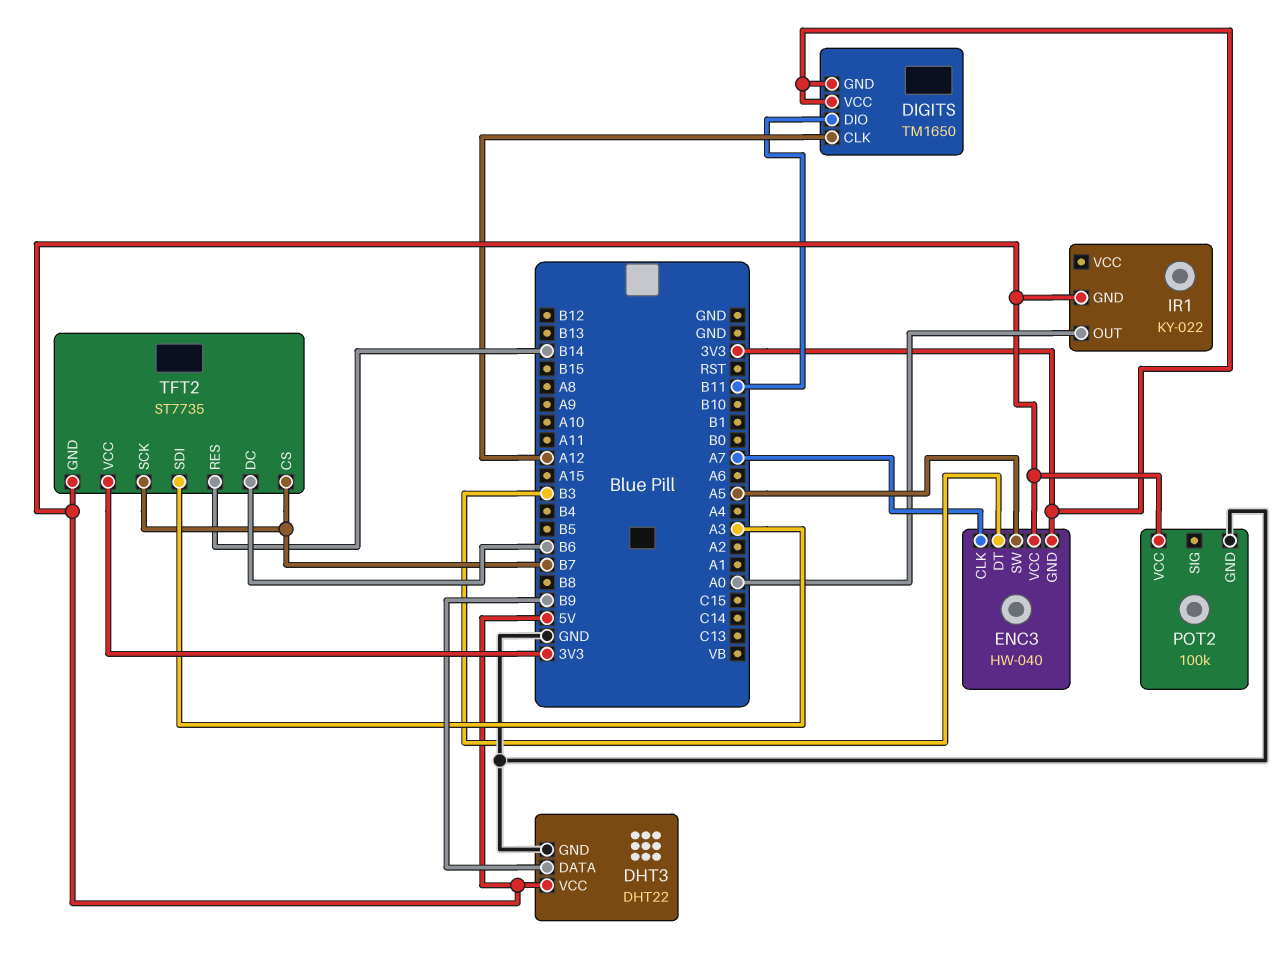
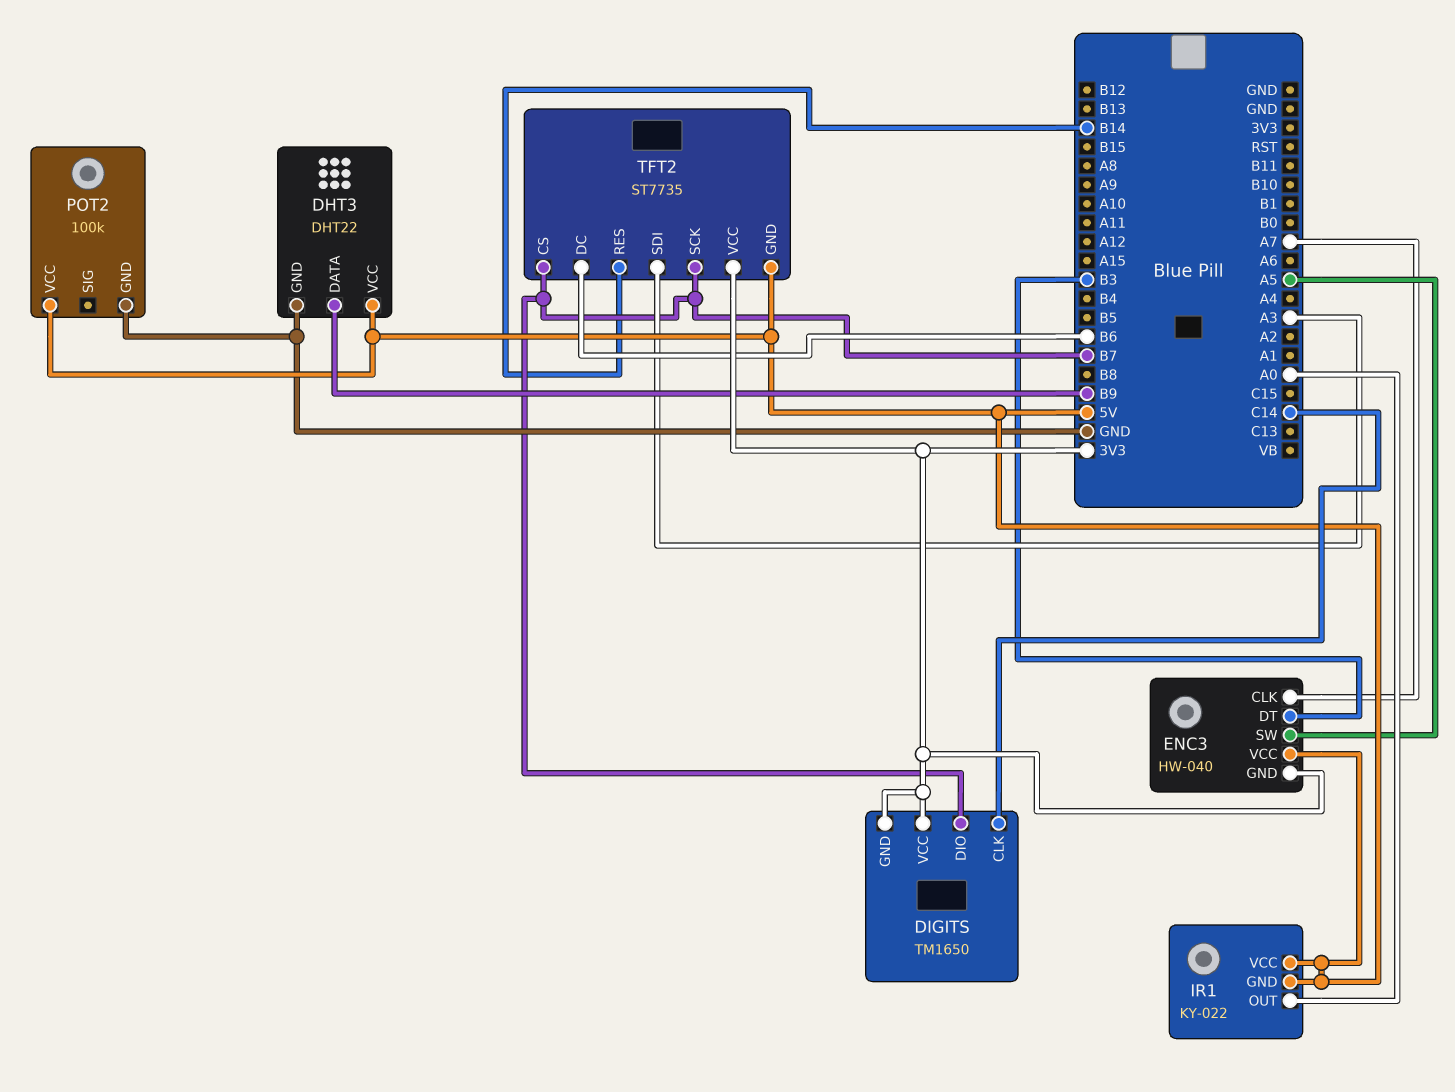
DIGITS pin CLK: A12 -> C14
DIGITS pin DIO: B11 -> B7
IR1 pin VCC: none -> 5V

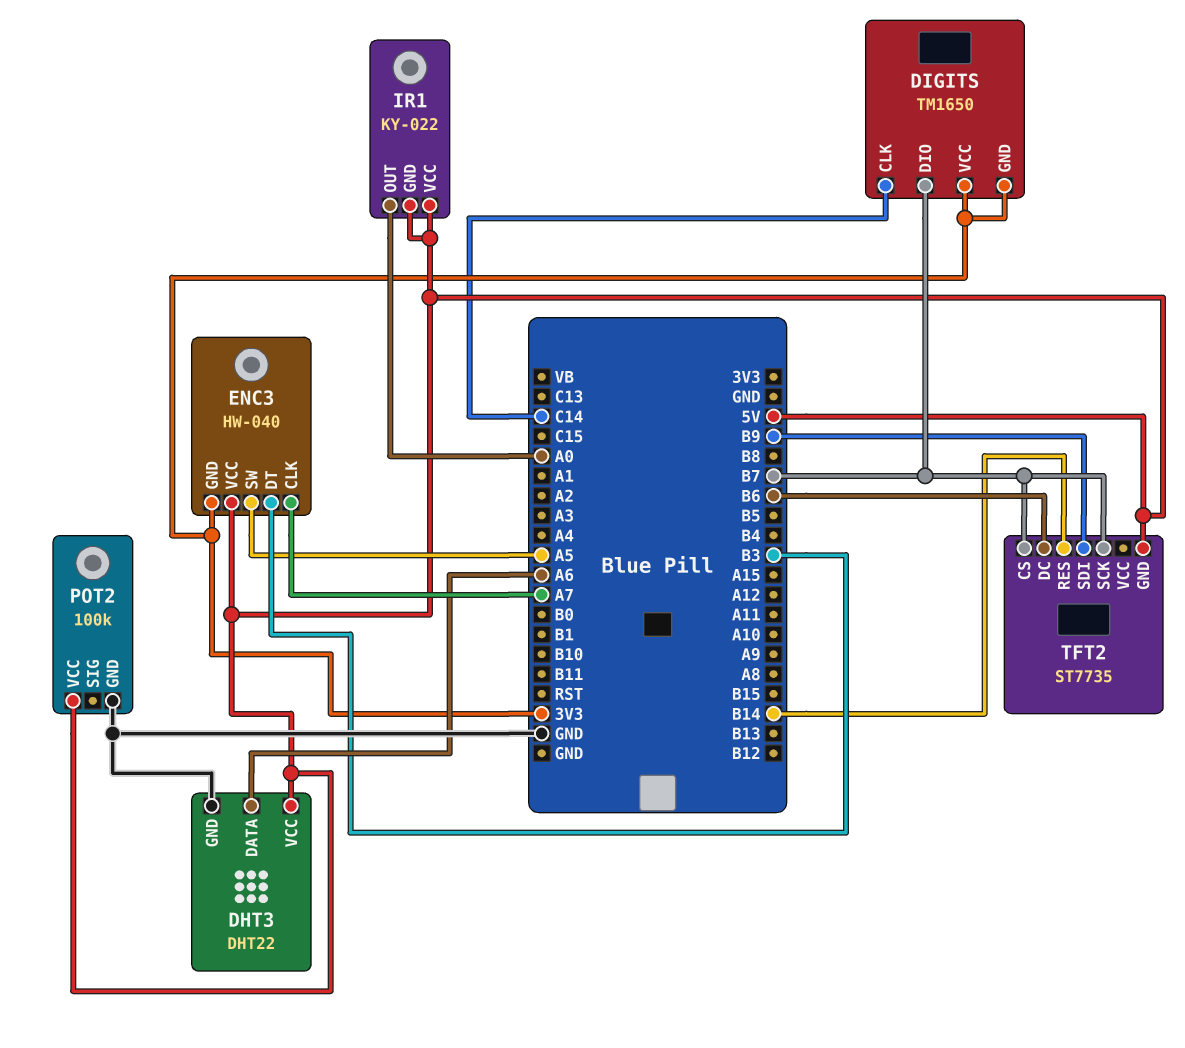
DHT3 pin DATA: B9 -> A6
TFT2 pin SDI: A3 -> B9
TFT2 pin VCC: 3V3 -> none

